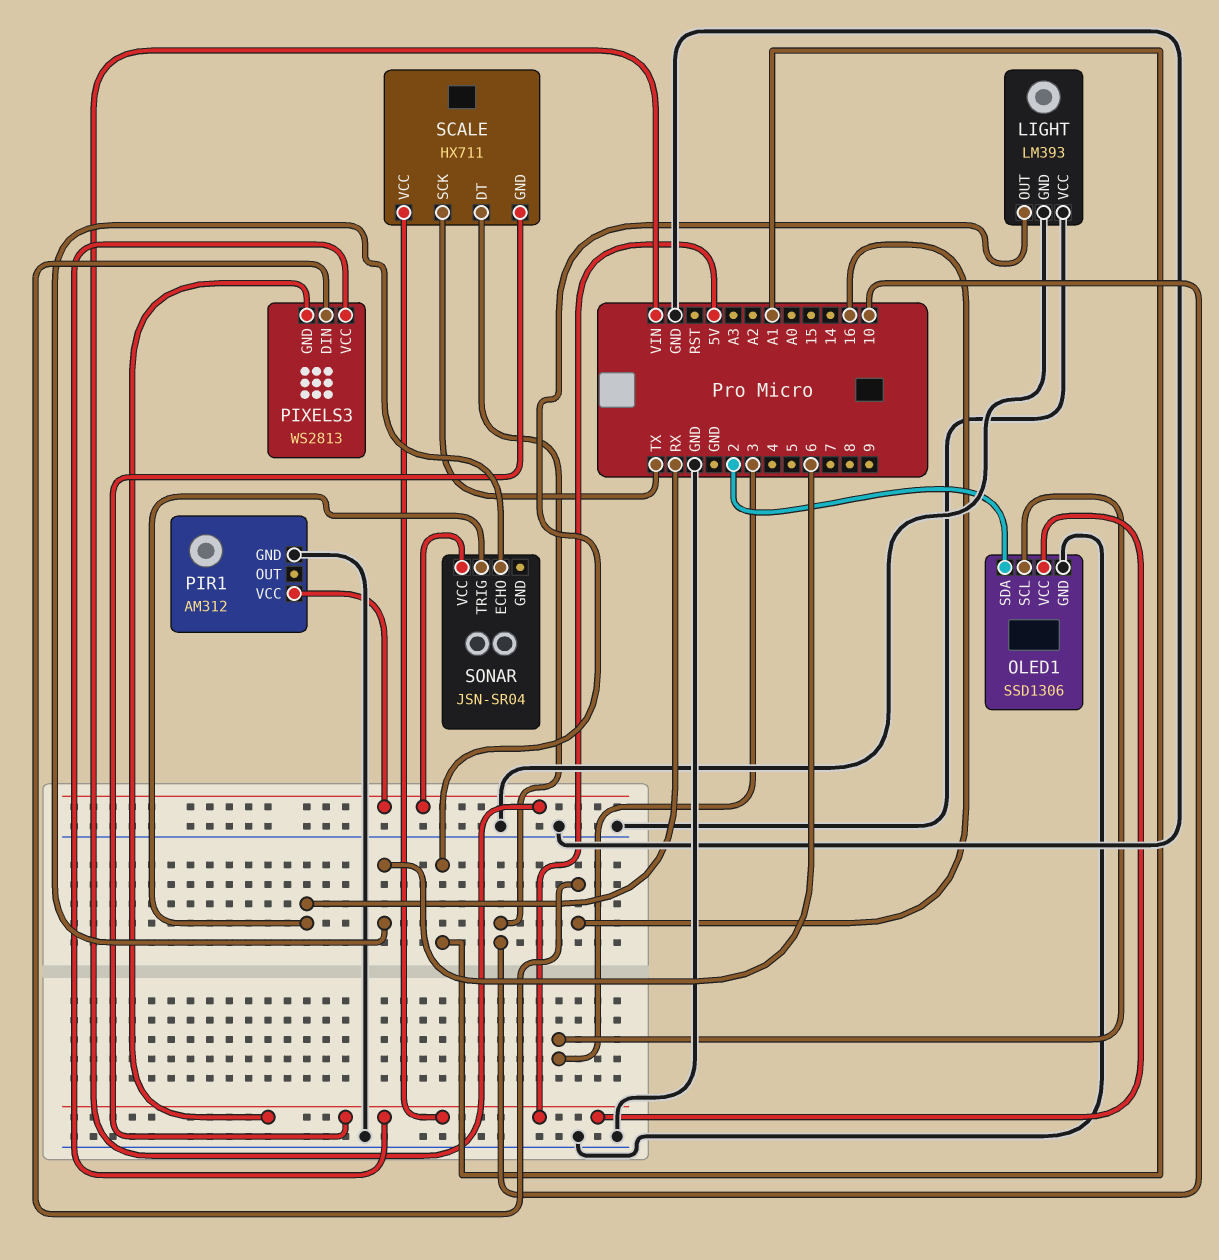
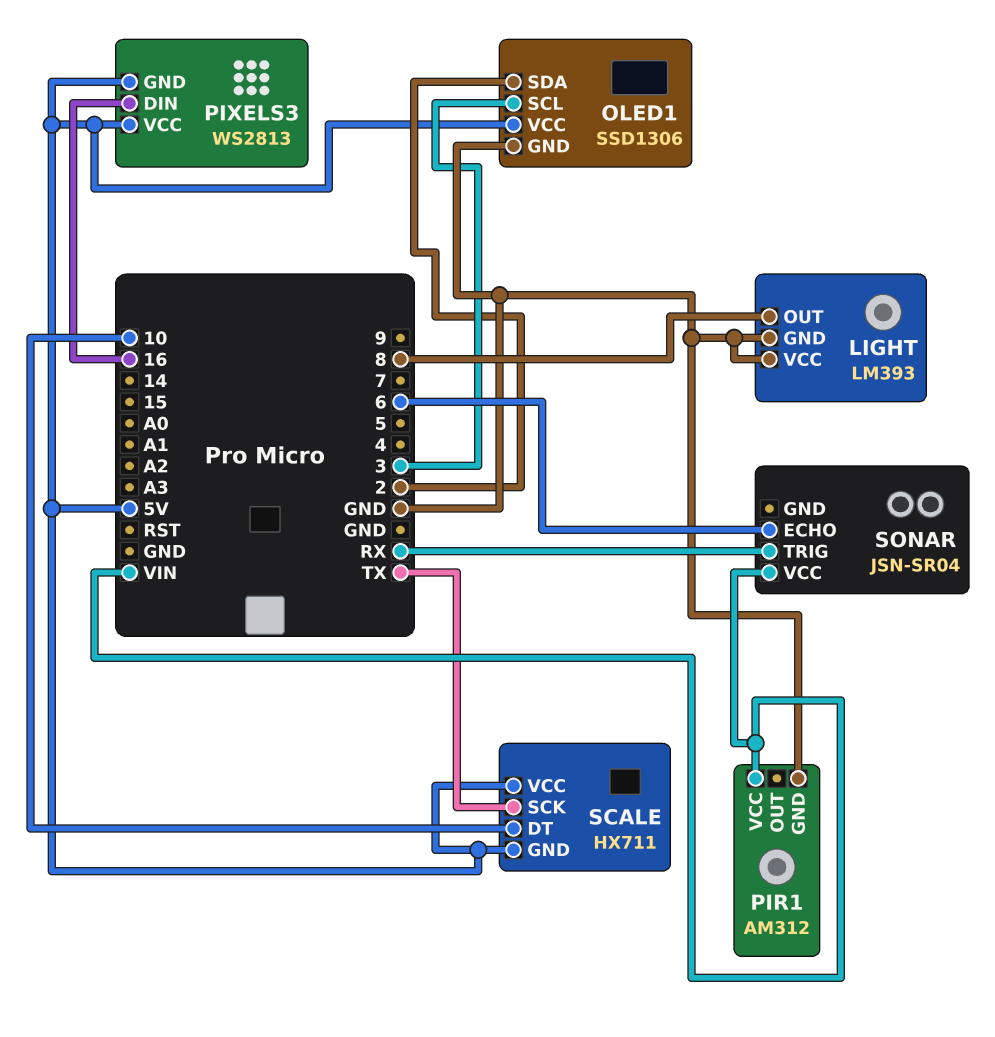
LIGHT pin OUT: A1 -> 8

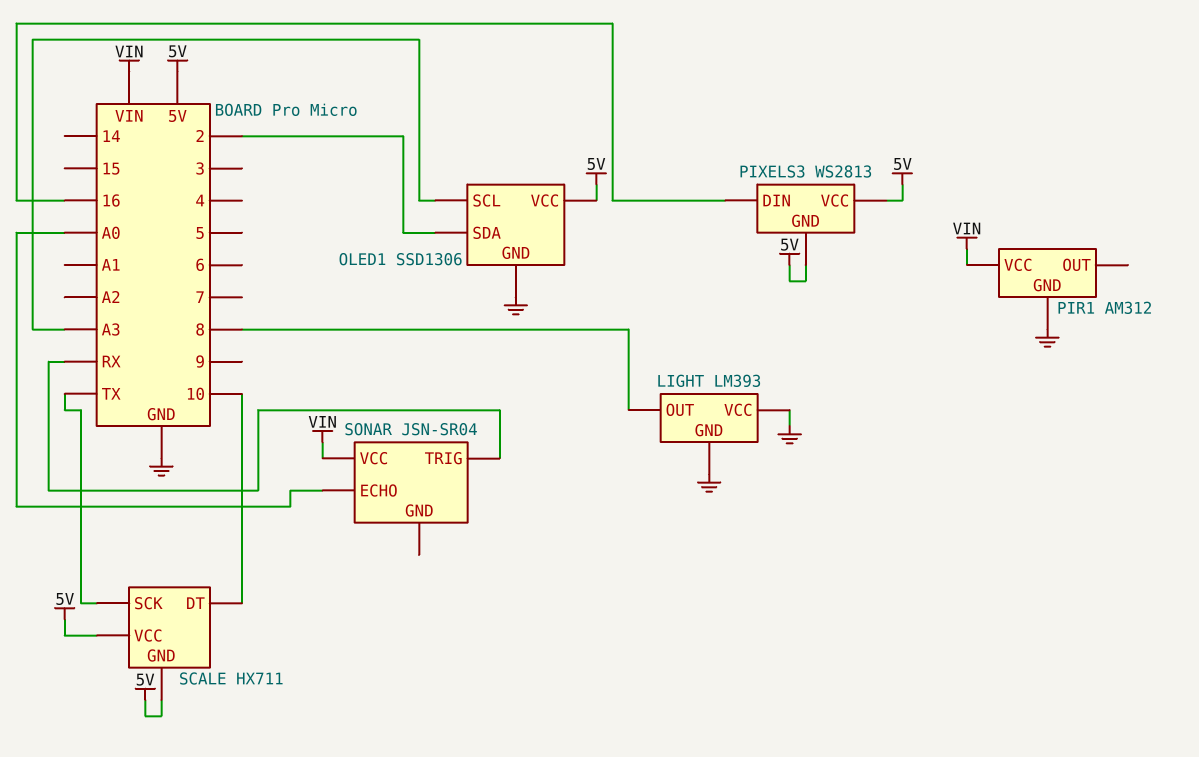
OLED1 pin SCL: 3 -> A3
SONAR pin ECHO: 6 -> A0

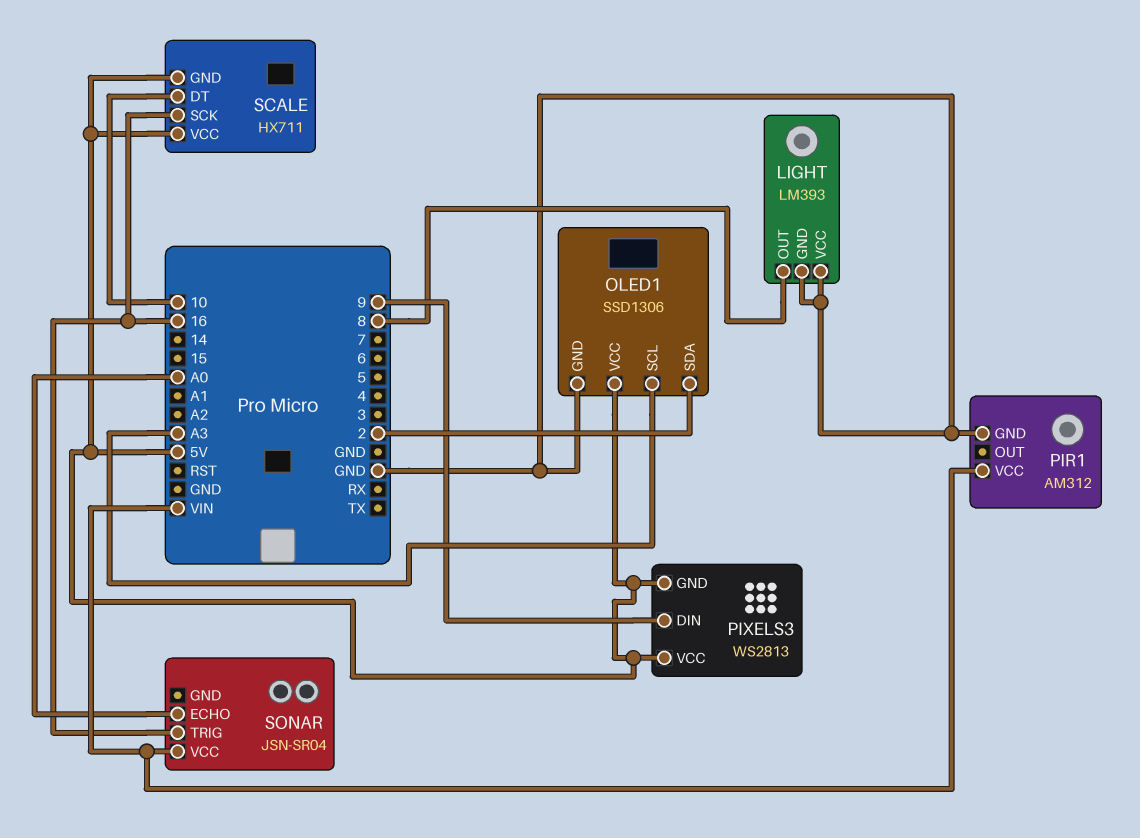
PIXELS3 pin DIN: 16 -> 9
SCALE pin SCK: TX -> 16
SONAR pin TRIG: RX -> 16

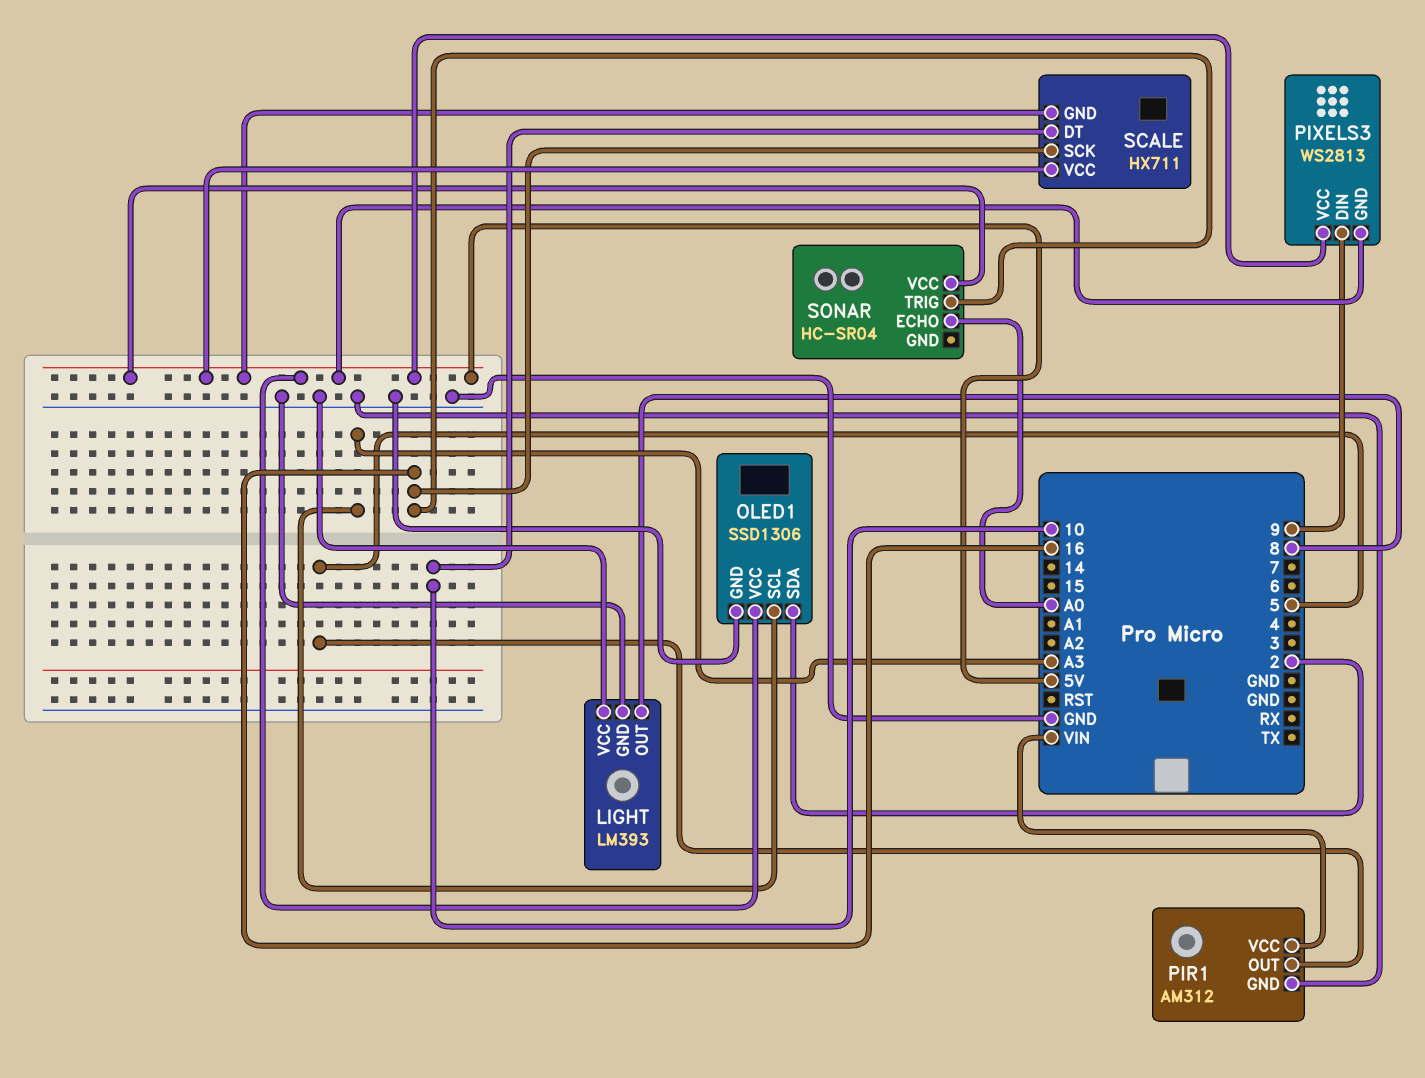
PIR1 pin OUT: none -> 5
SONAR: JSN-SR04 -> HC-SR04
SONAR pin VCC: VIN -> 5V

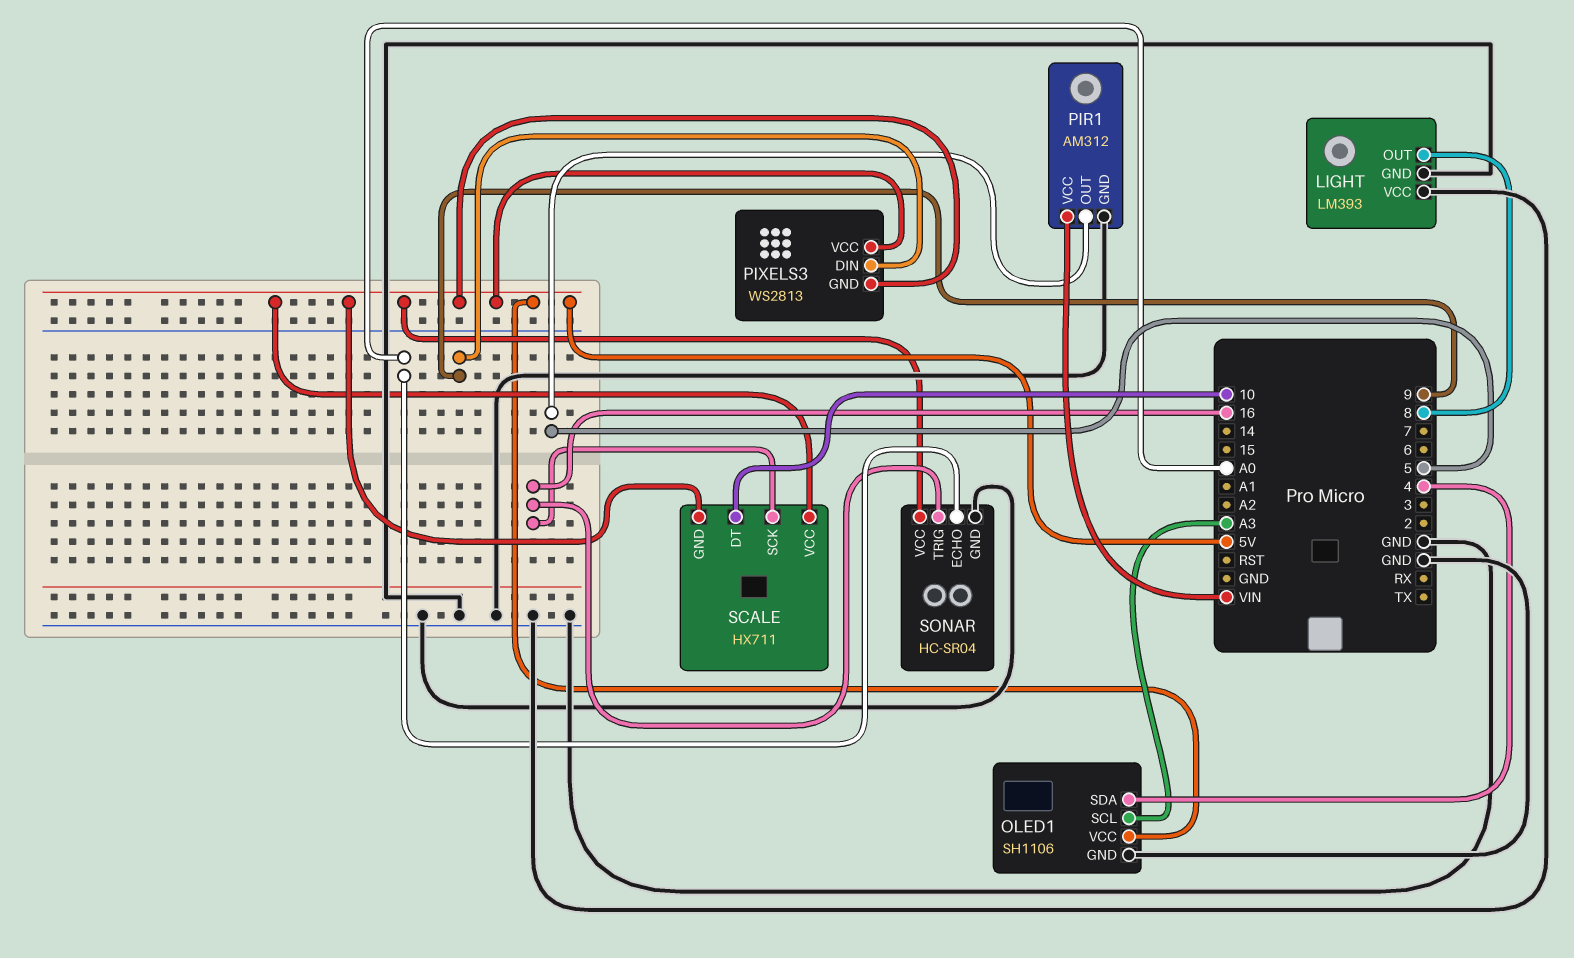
OLED1: SSD1306 -> SH1106
OLED1 pin SDA: 2 -> 4
SONAR pin GND: none -> GND

